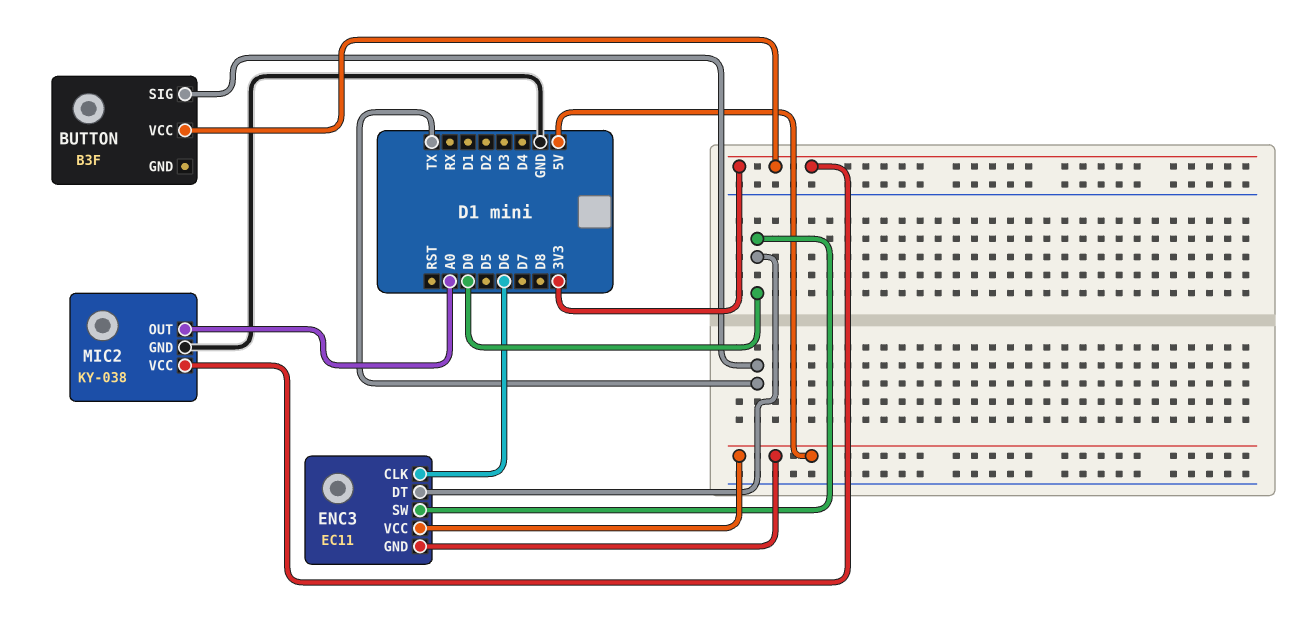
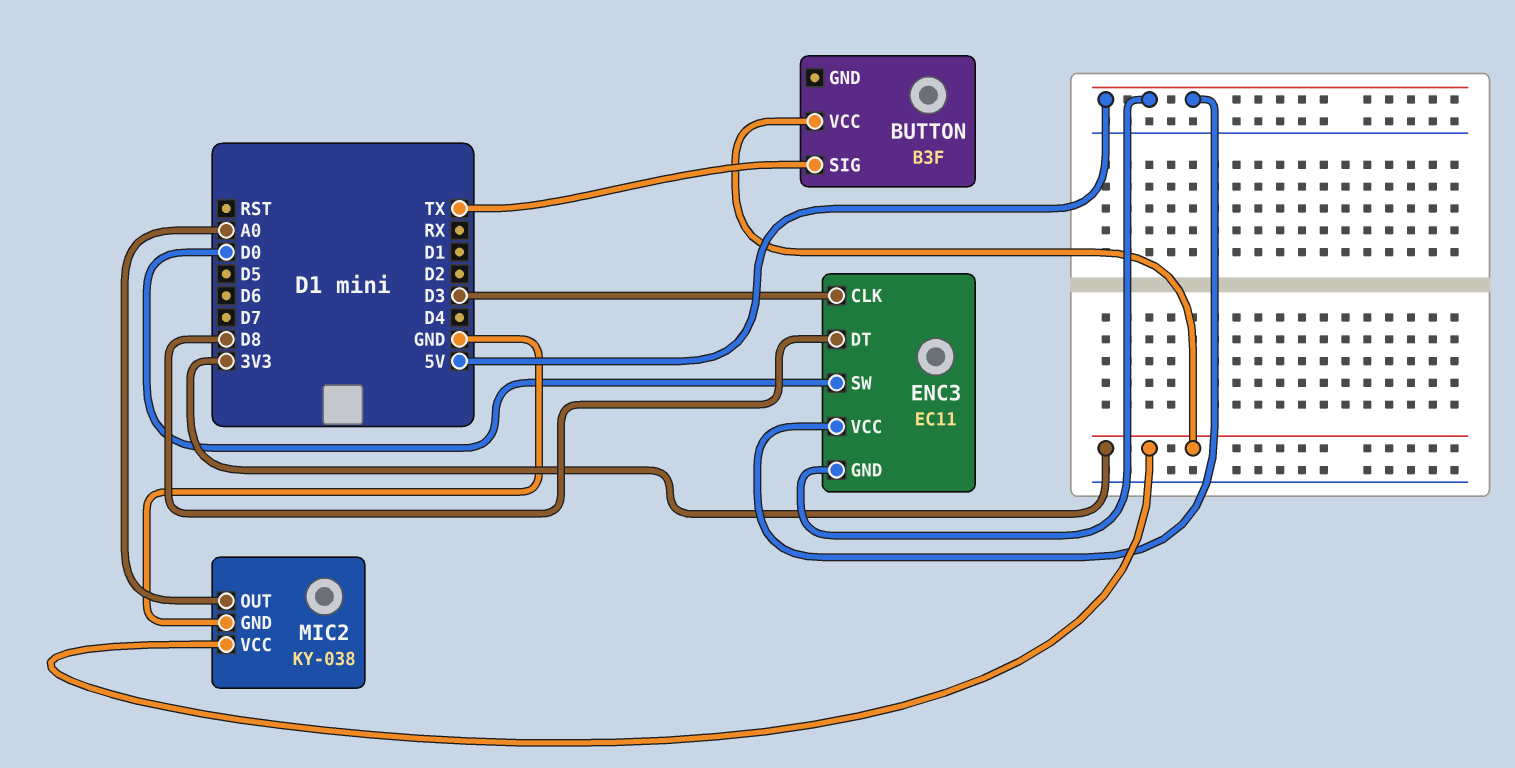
ENC3 pin CLK: D6 -> D3
ENC3 pin DT: D0 -> D8

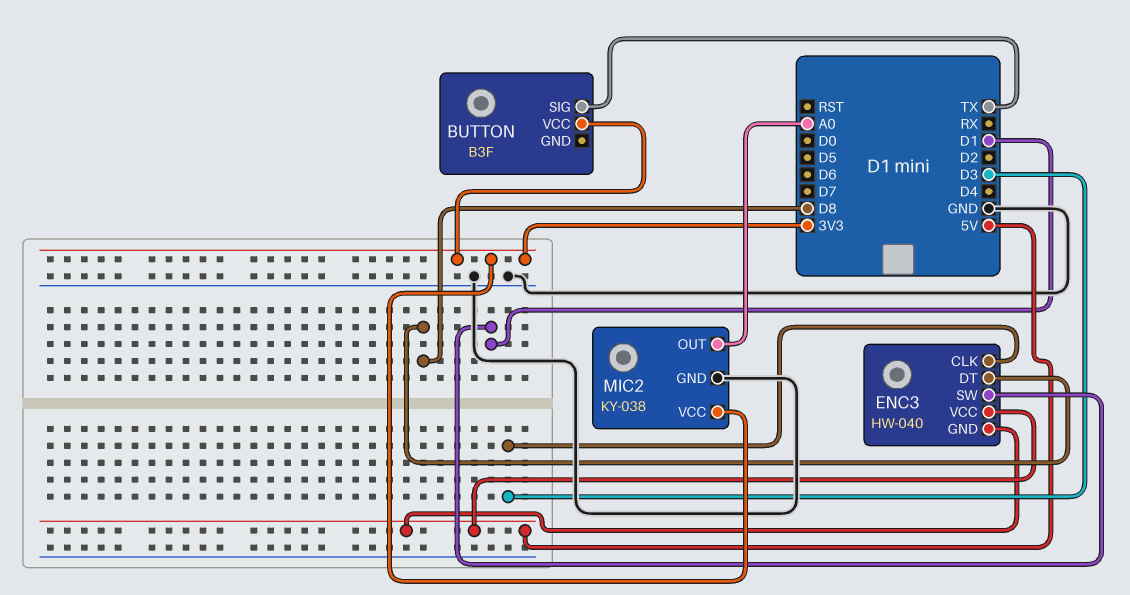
ENC3: EC11 -> HW-040
ENC3 pin SW: D0 -> D1

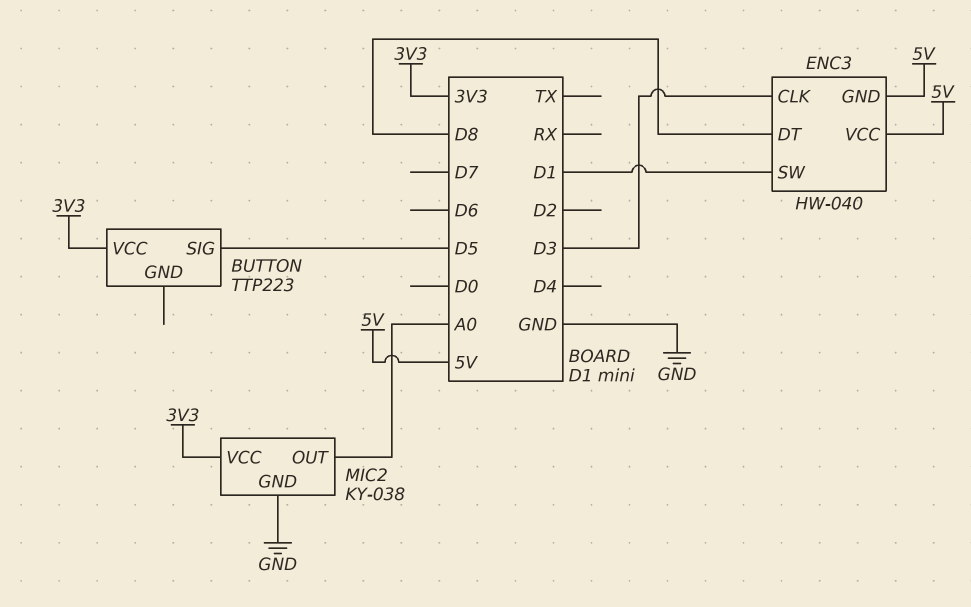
BUTTON: B3F -> TTP223
BUTTON pin SIG: TX -> D5

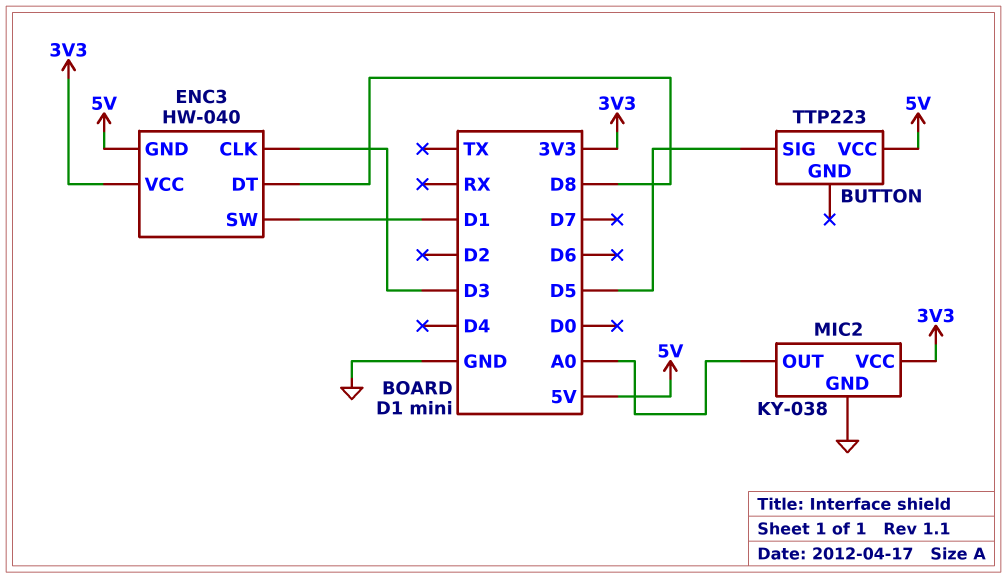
BUTTON pin VCC: 3V3 -> 5V
ENC3 pin VCC: 5V -> 3V3

